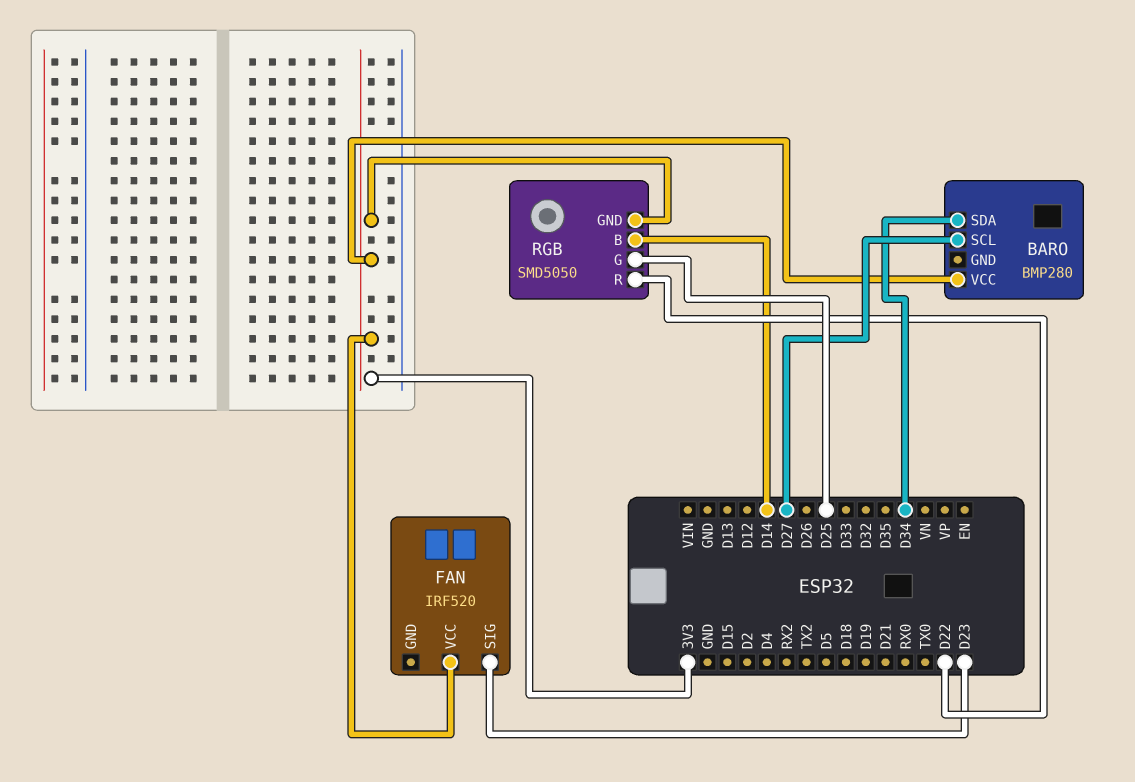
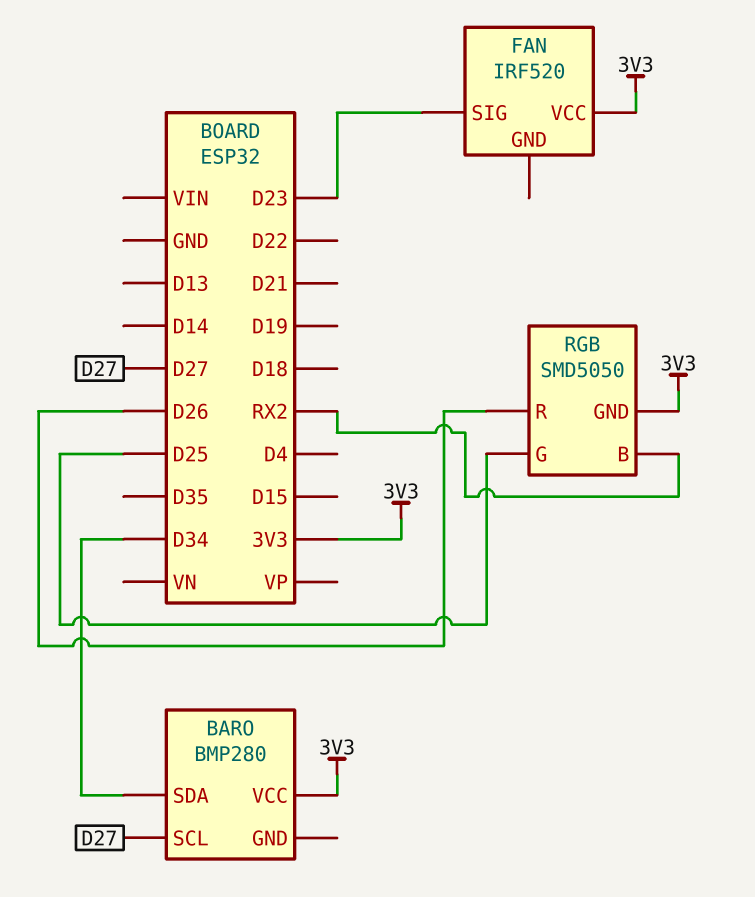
RGB pin B: D14 -> RX2
RGB pin R: D22 -> D26

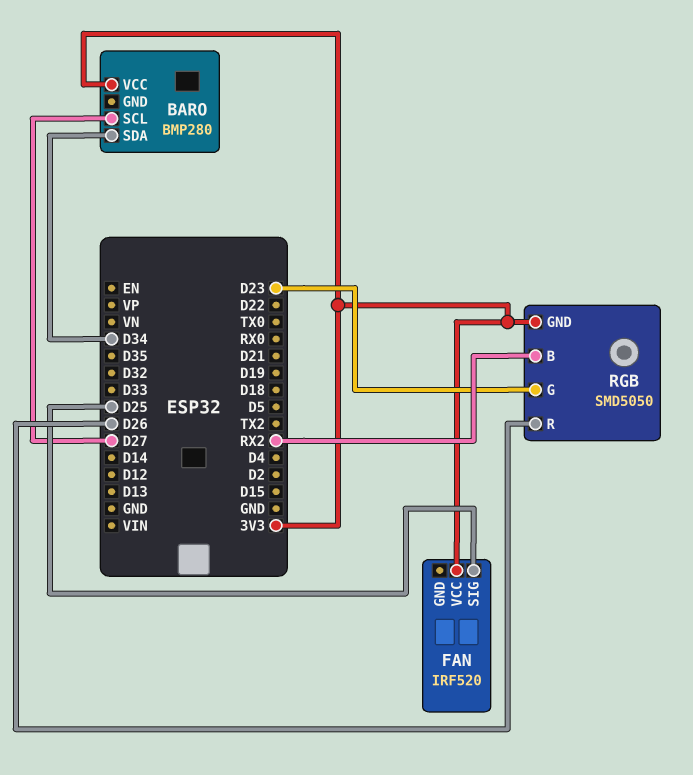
FAN pin SIG: D23 -> D25
RGB pin G: D25 -> D23

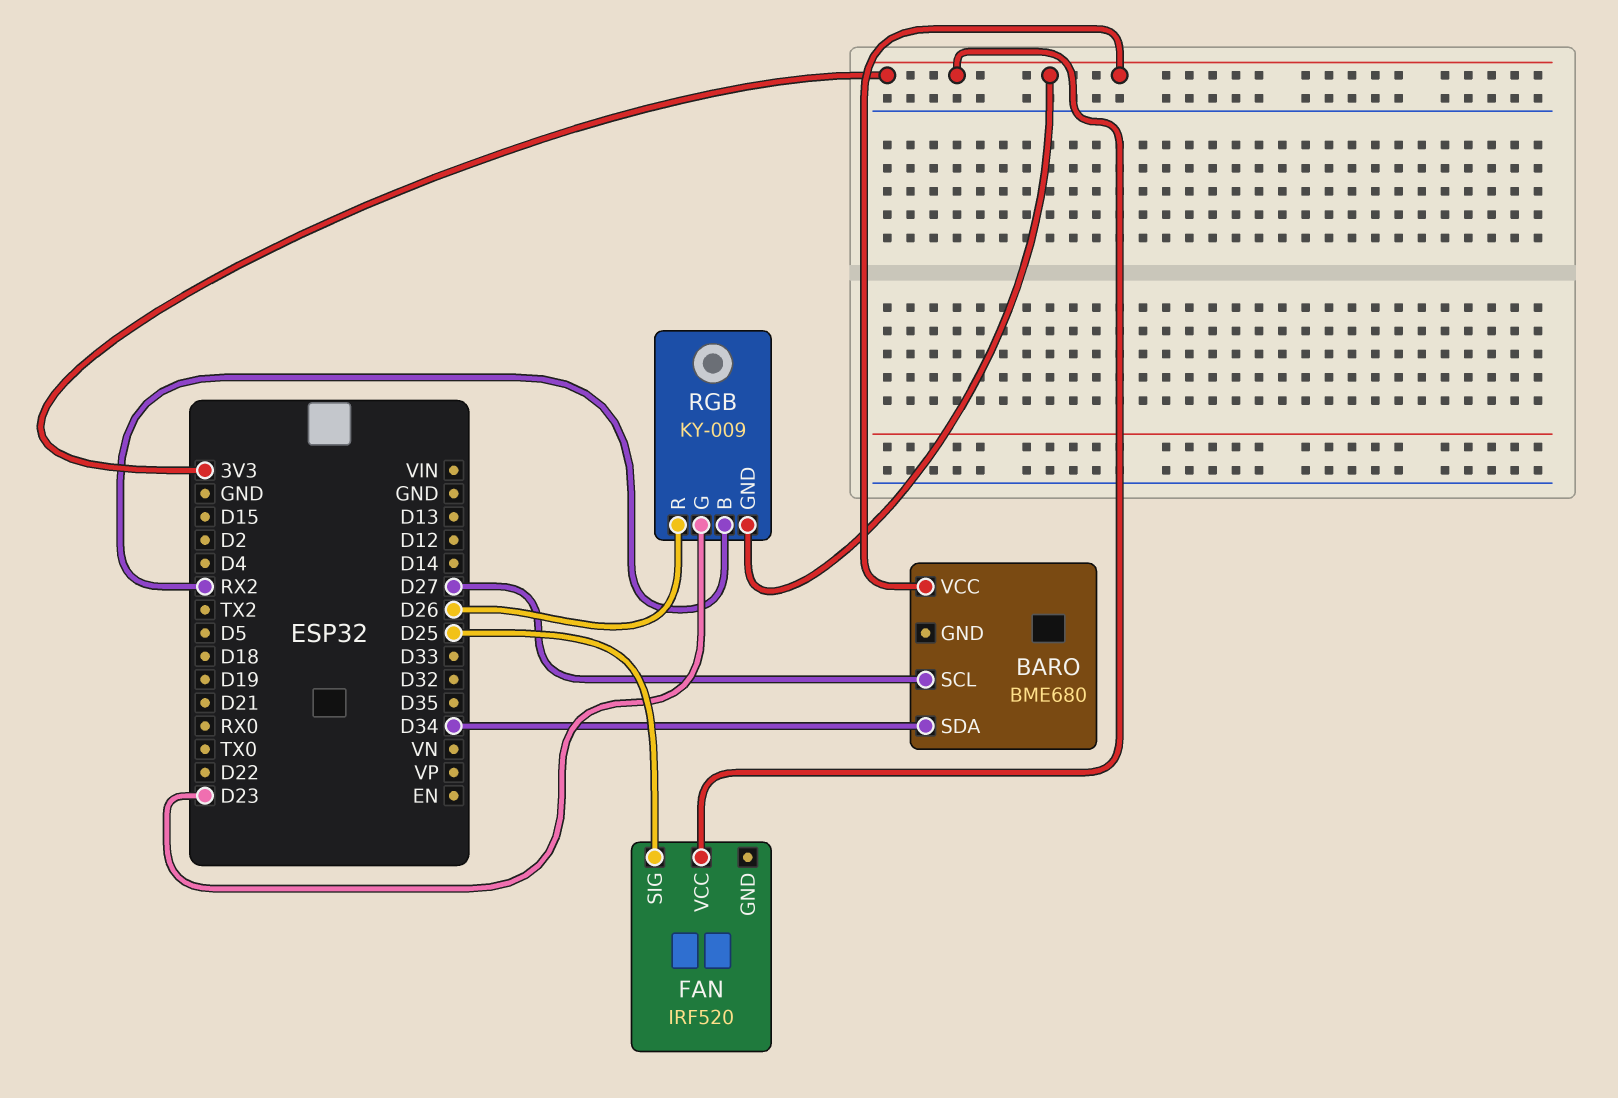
BARO: BMP280 -> BME680
RGB: SMD5050 -> KY-009

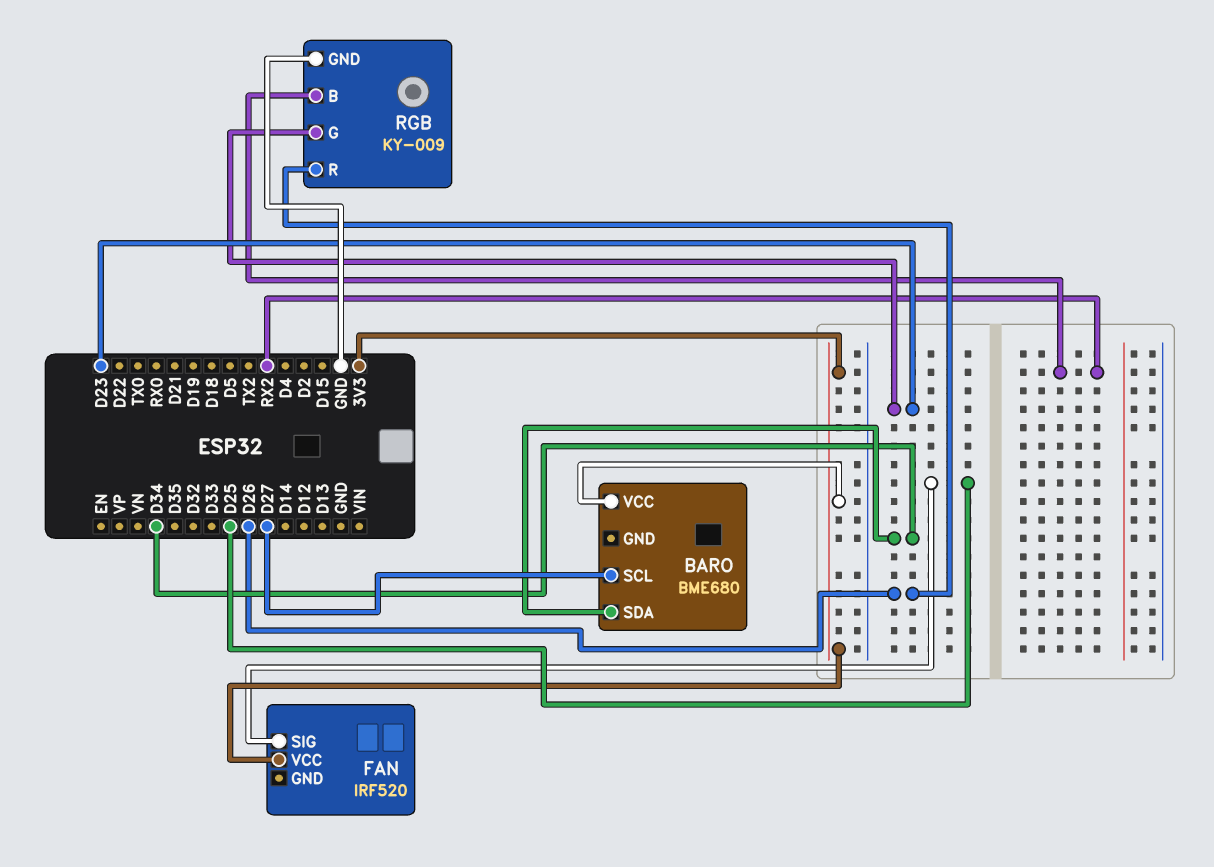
RGB pin GND: 3V3 -> GND

